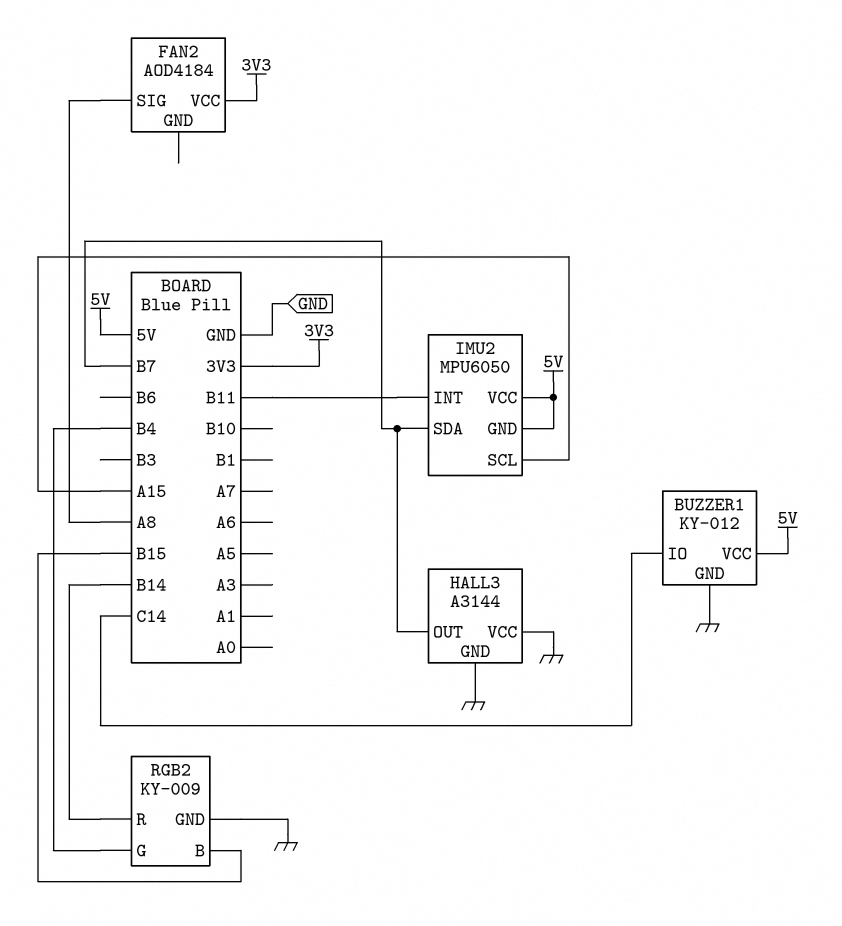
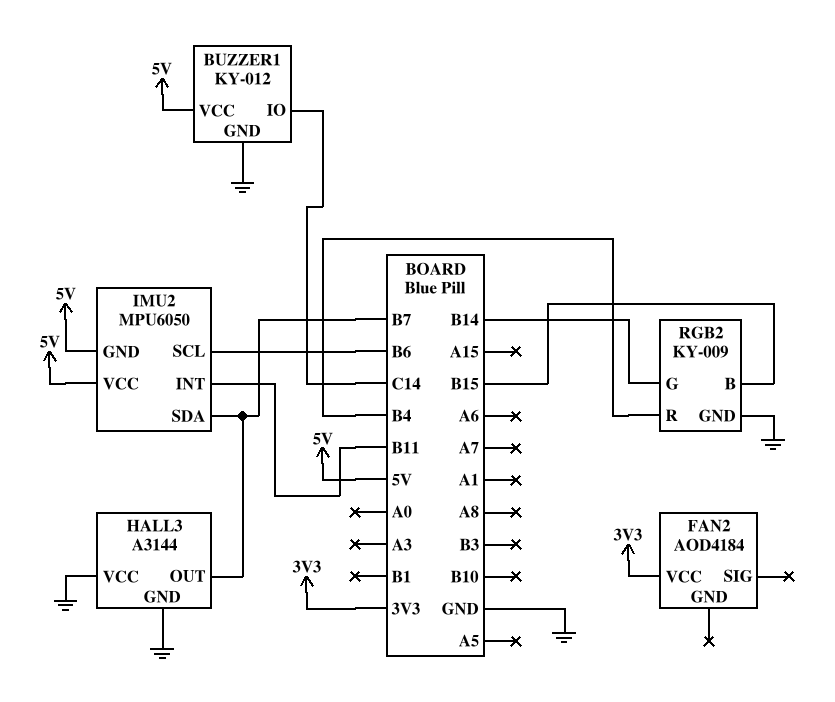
FAN2 pin SIG: A8 -> none
IMU2 pin SCL: A15 -> B6
RGB2 pin G: B4 -> B14
RGB2 pin R: B14 -> B4

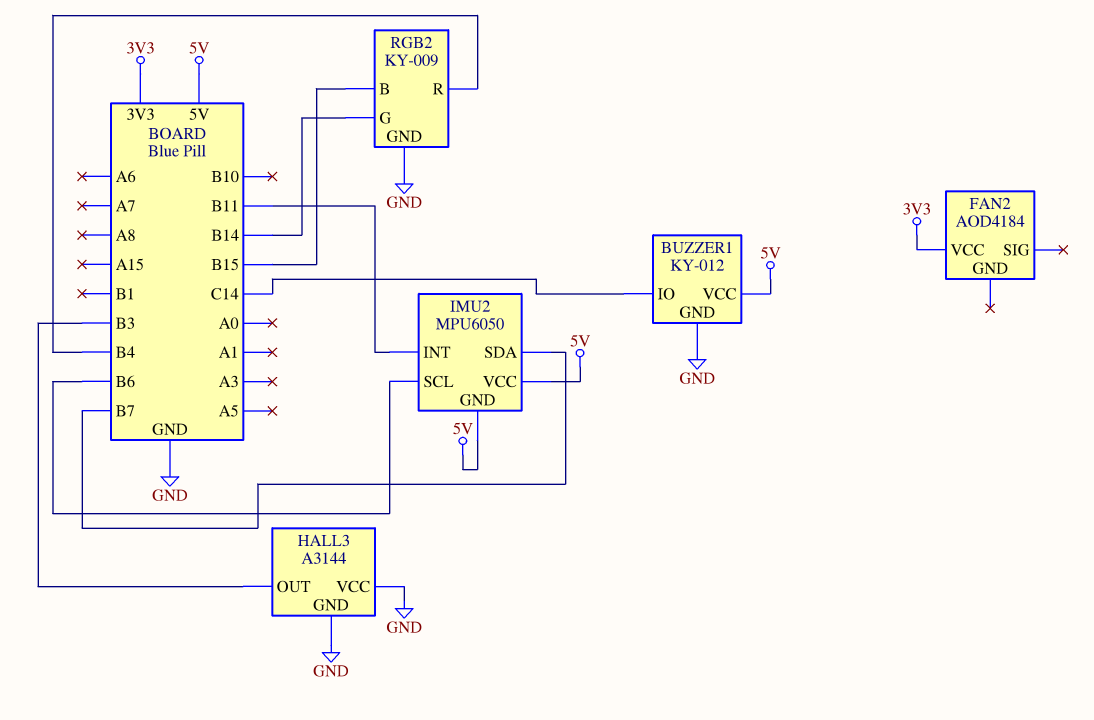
HALL3 pin OUT: B7 -> B3

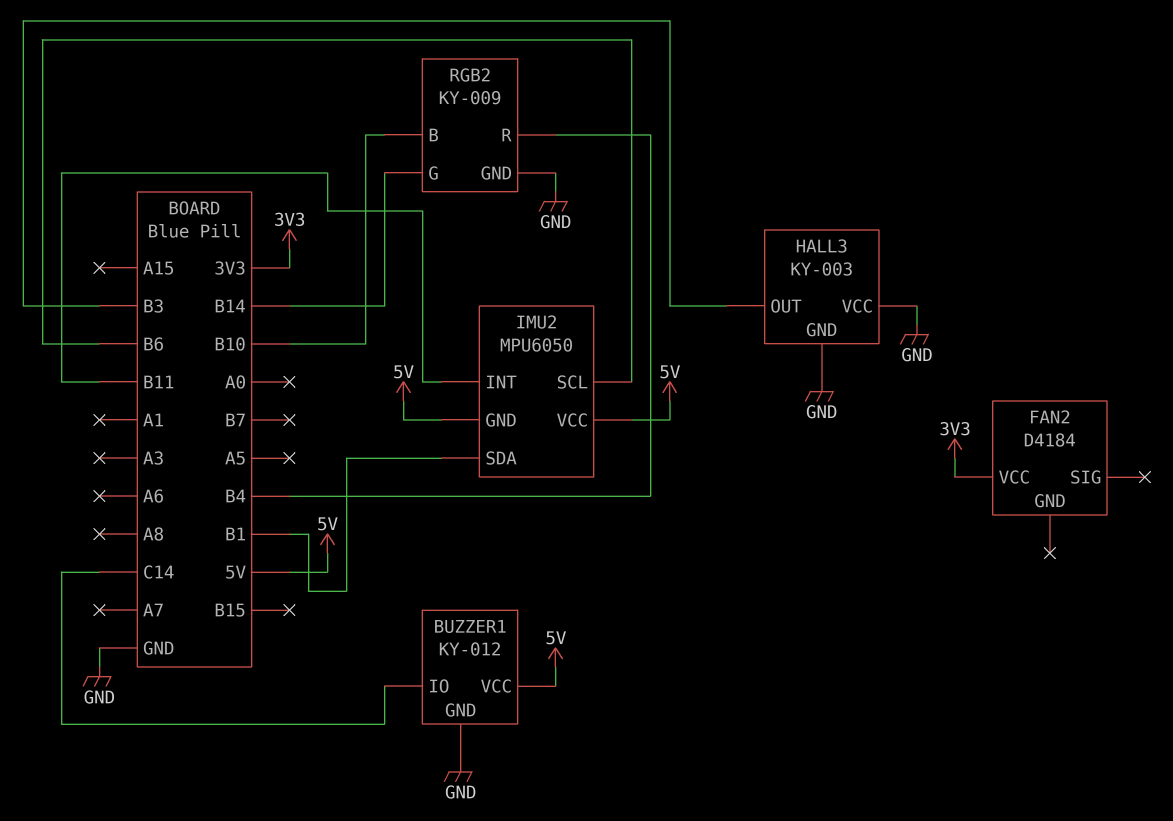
FAN2: AOD4184 -> D4184
HALL3: A3144 -> KY-003
IMU2 pin SDA: B7 -> B1
RGB2 pin B: B15 -> B10

